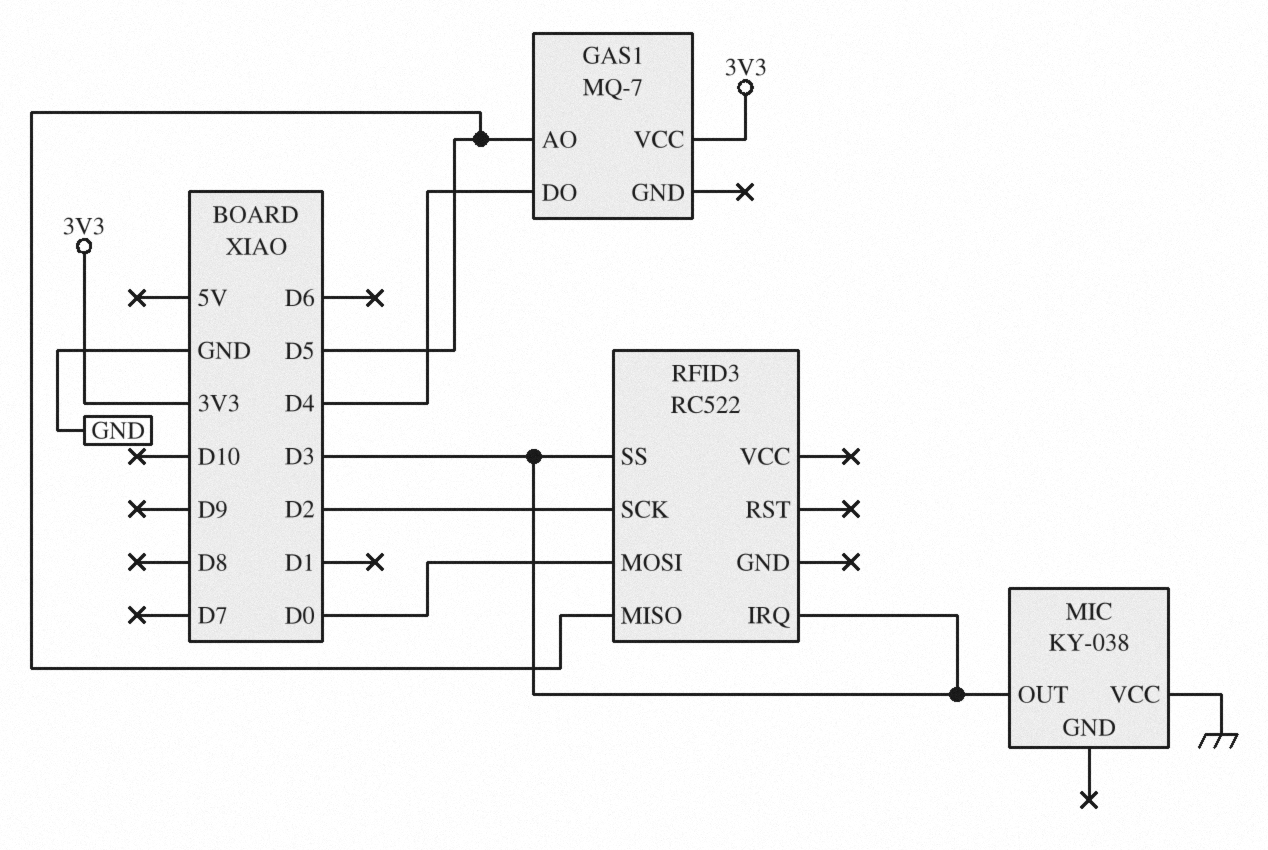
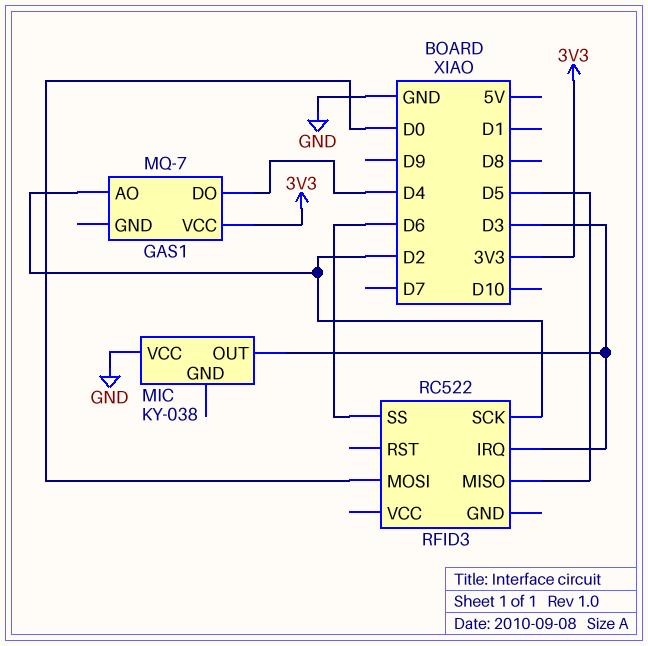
GAS1 pin AO: D5 -> D2
RFID3 pin SS: D3 -> D6

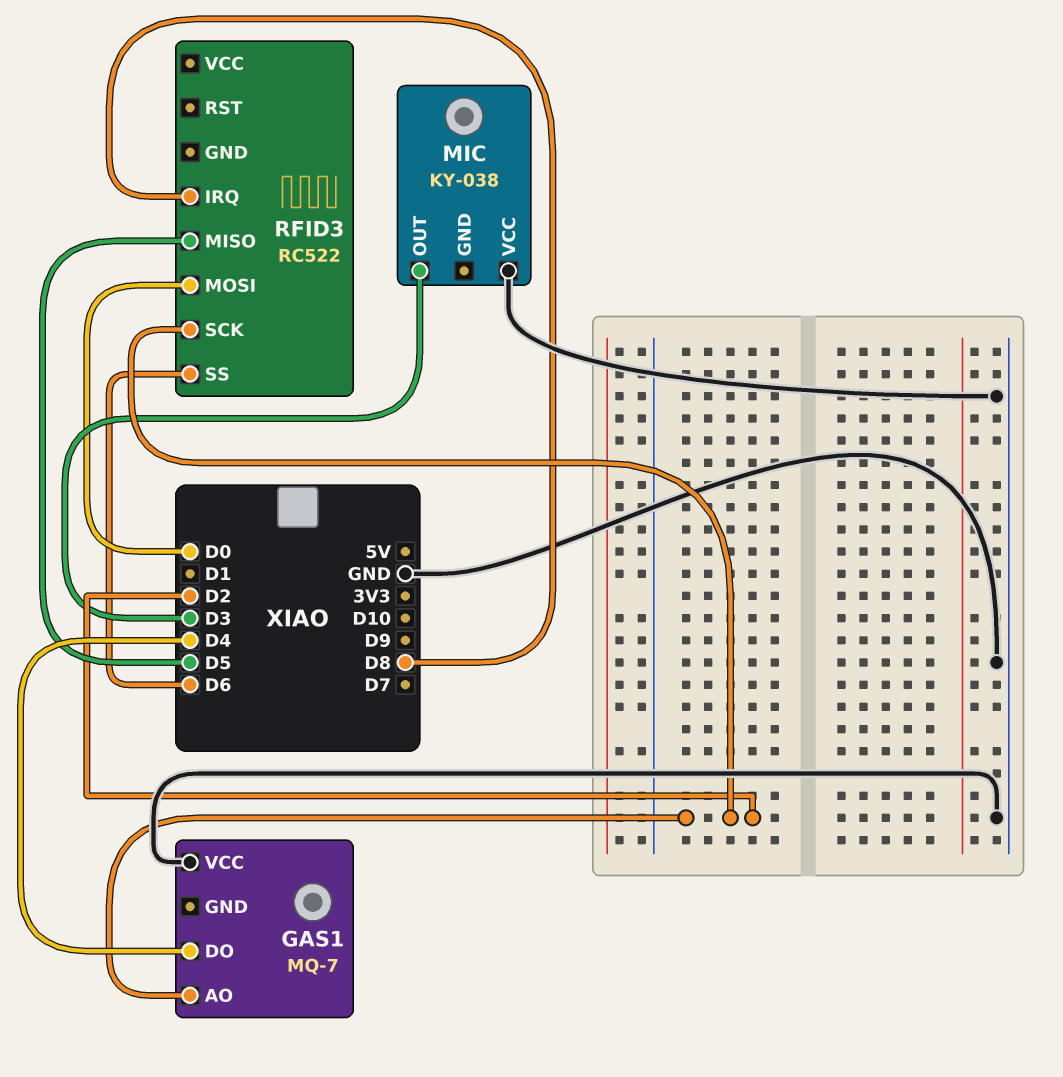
GAS1 pin VCC: 3V3 -> GND
RFID3 pin IRQ: D3 -> D8

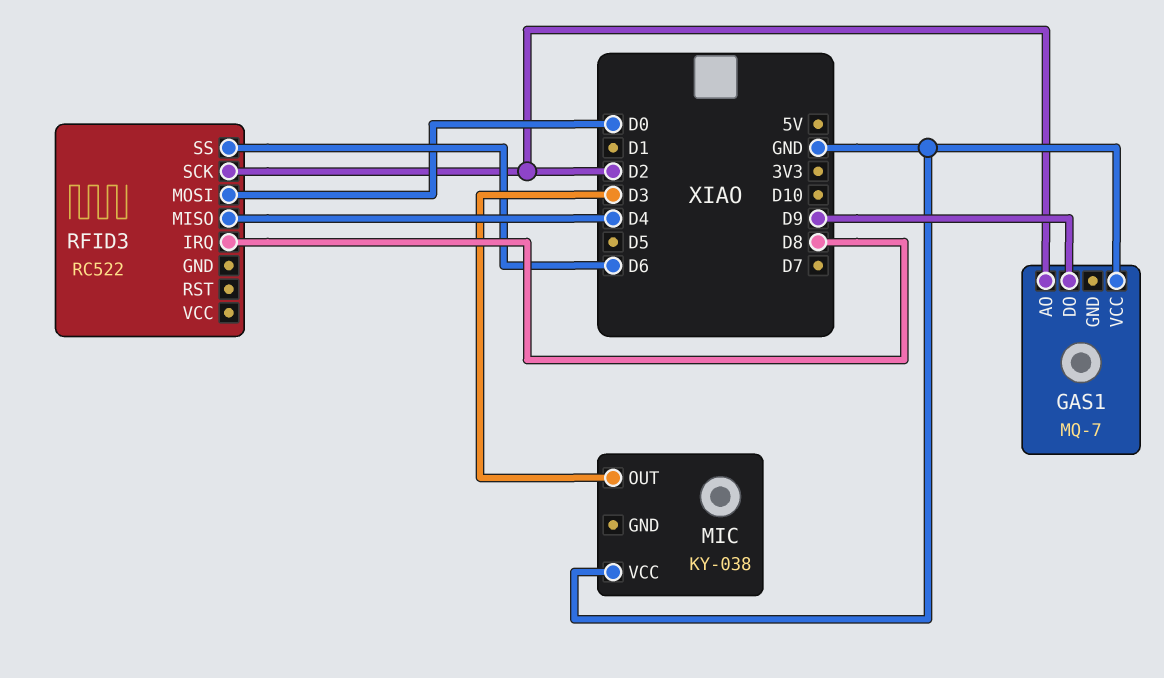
GAS1 pin DO: D4 -> D9
RFID3 pin MISO: D5 -> D4

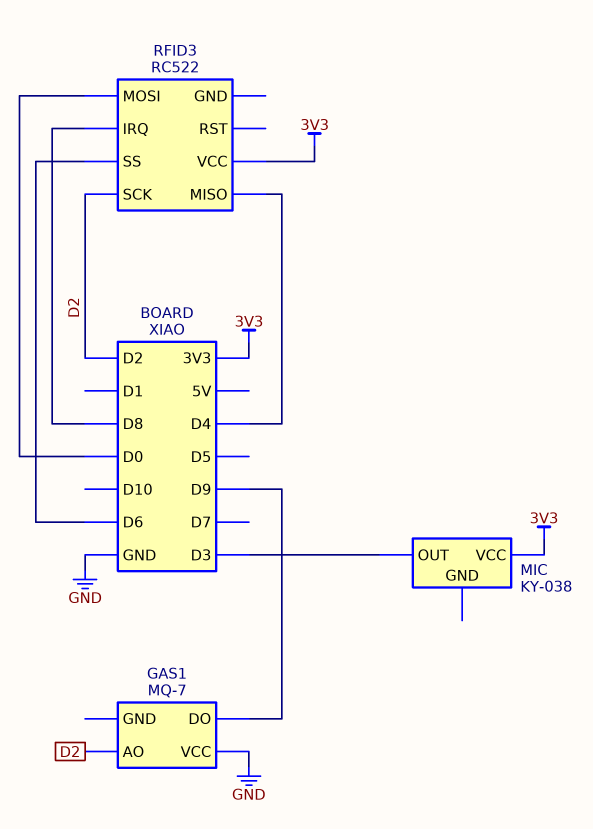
MIC pin VCC: GND -> 3V3
RFID3 pin VCC: none -> 3V3

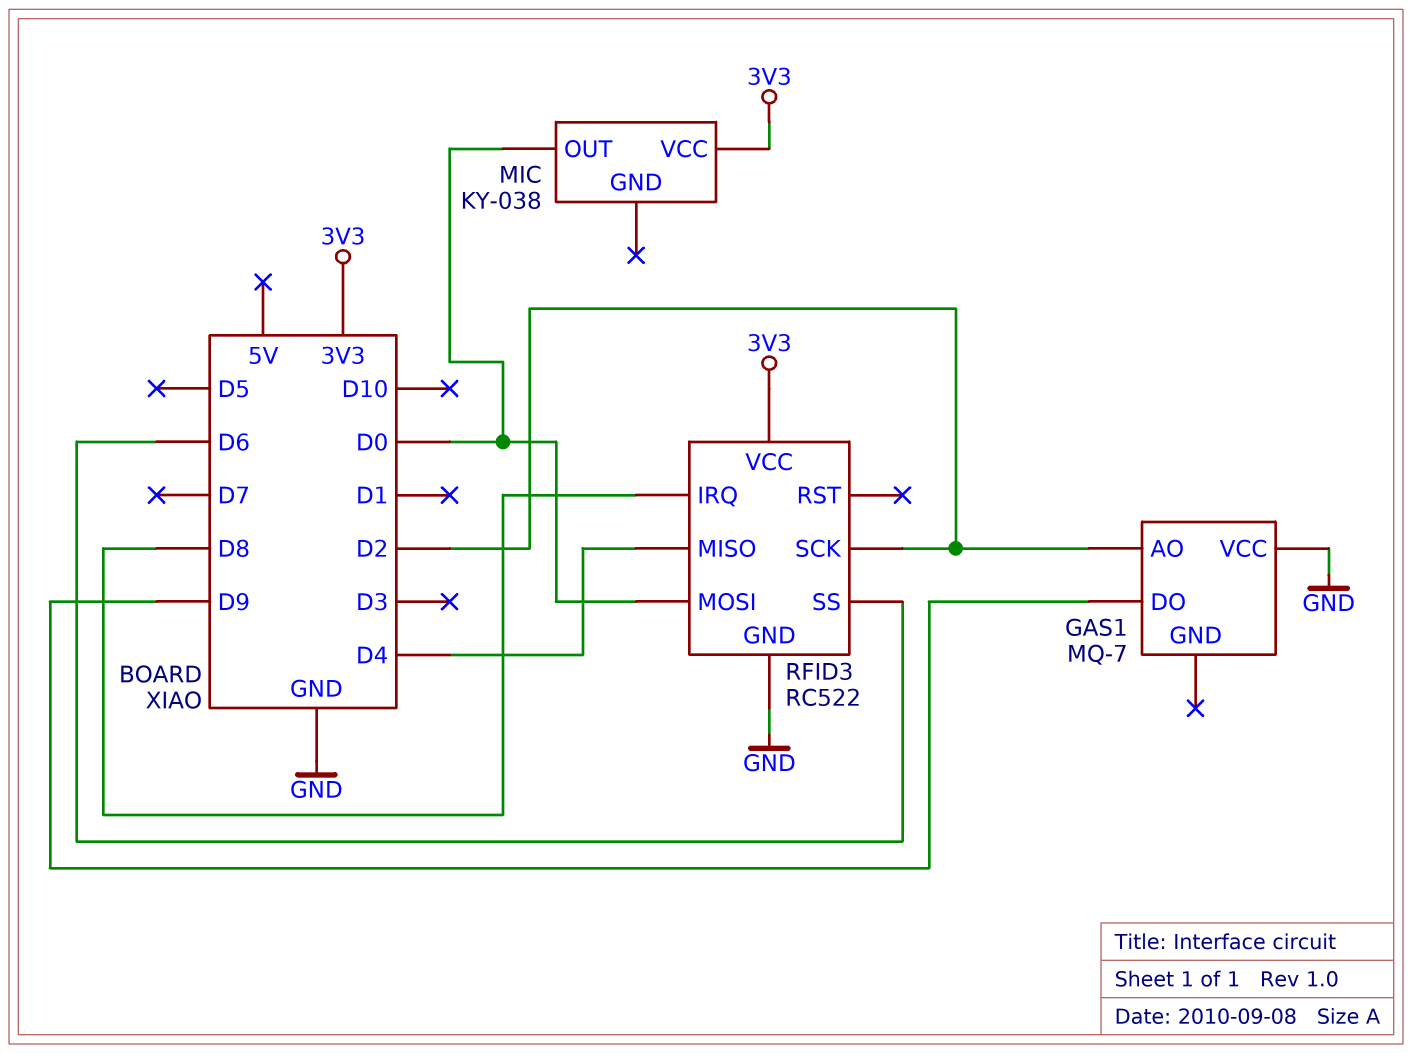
MIC pin OUT: D3 -> D0
RFID3 pin GND: none -> GND

